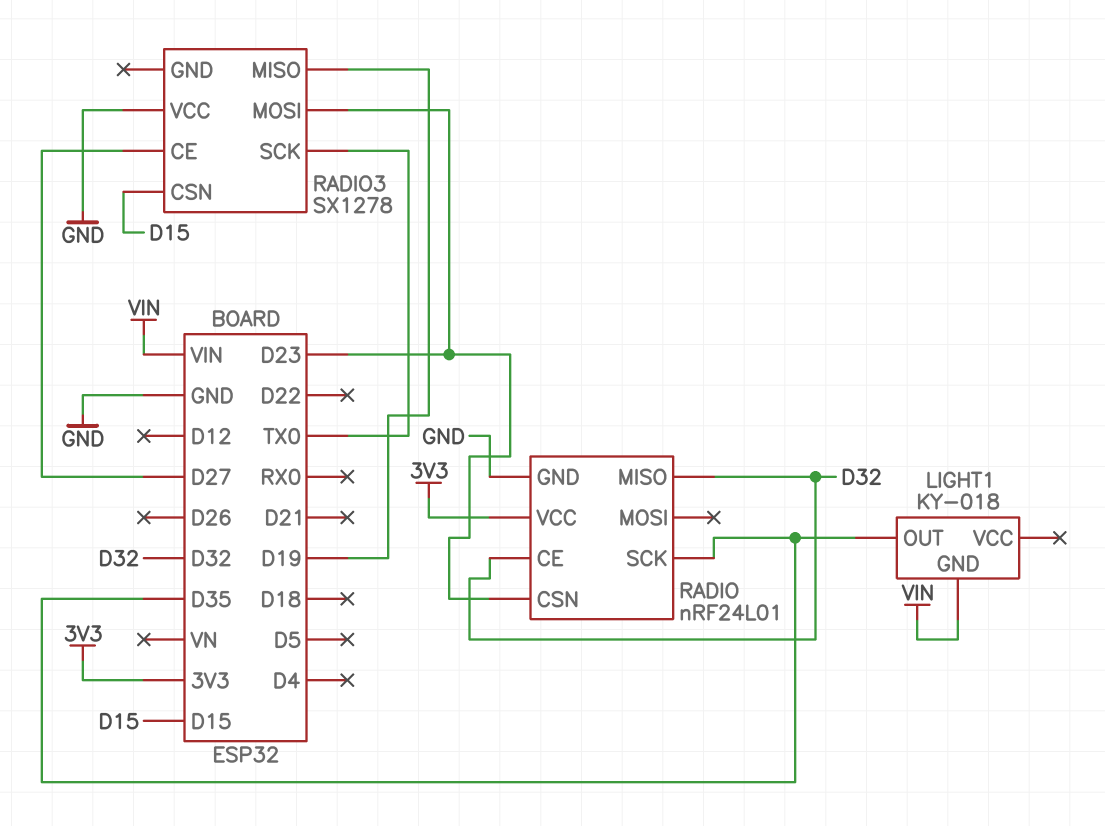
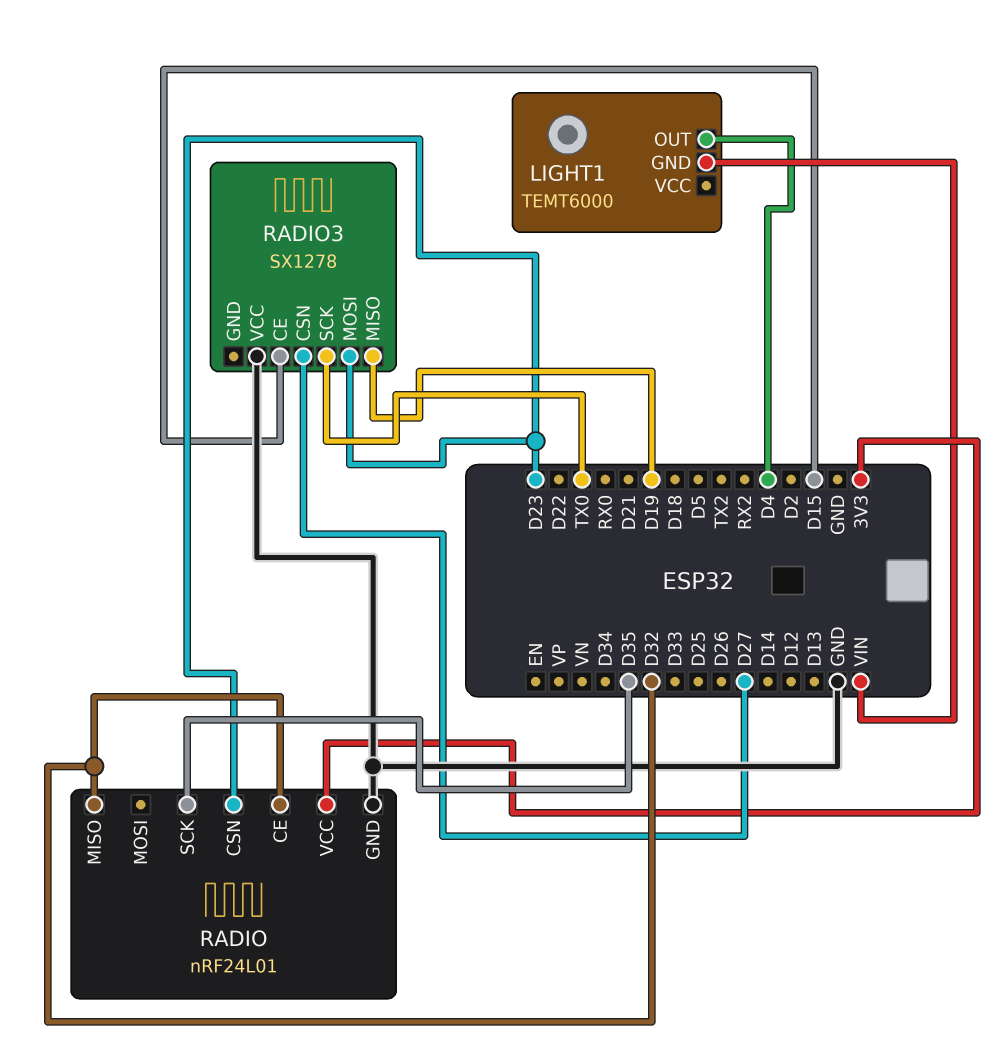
LIGHT1: KY-018 -> TEMT6000
LIGHT1 pin OUT: D35 -> D4
RADIO3 pin CE: D27 -> D15
RADIO3 pin CSN: D15 -> D27

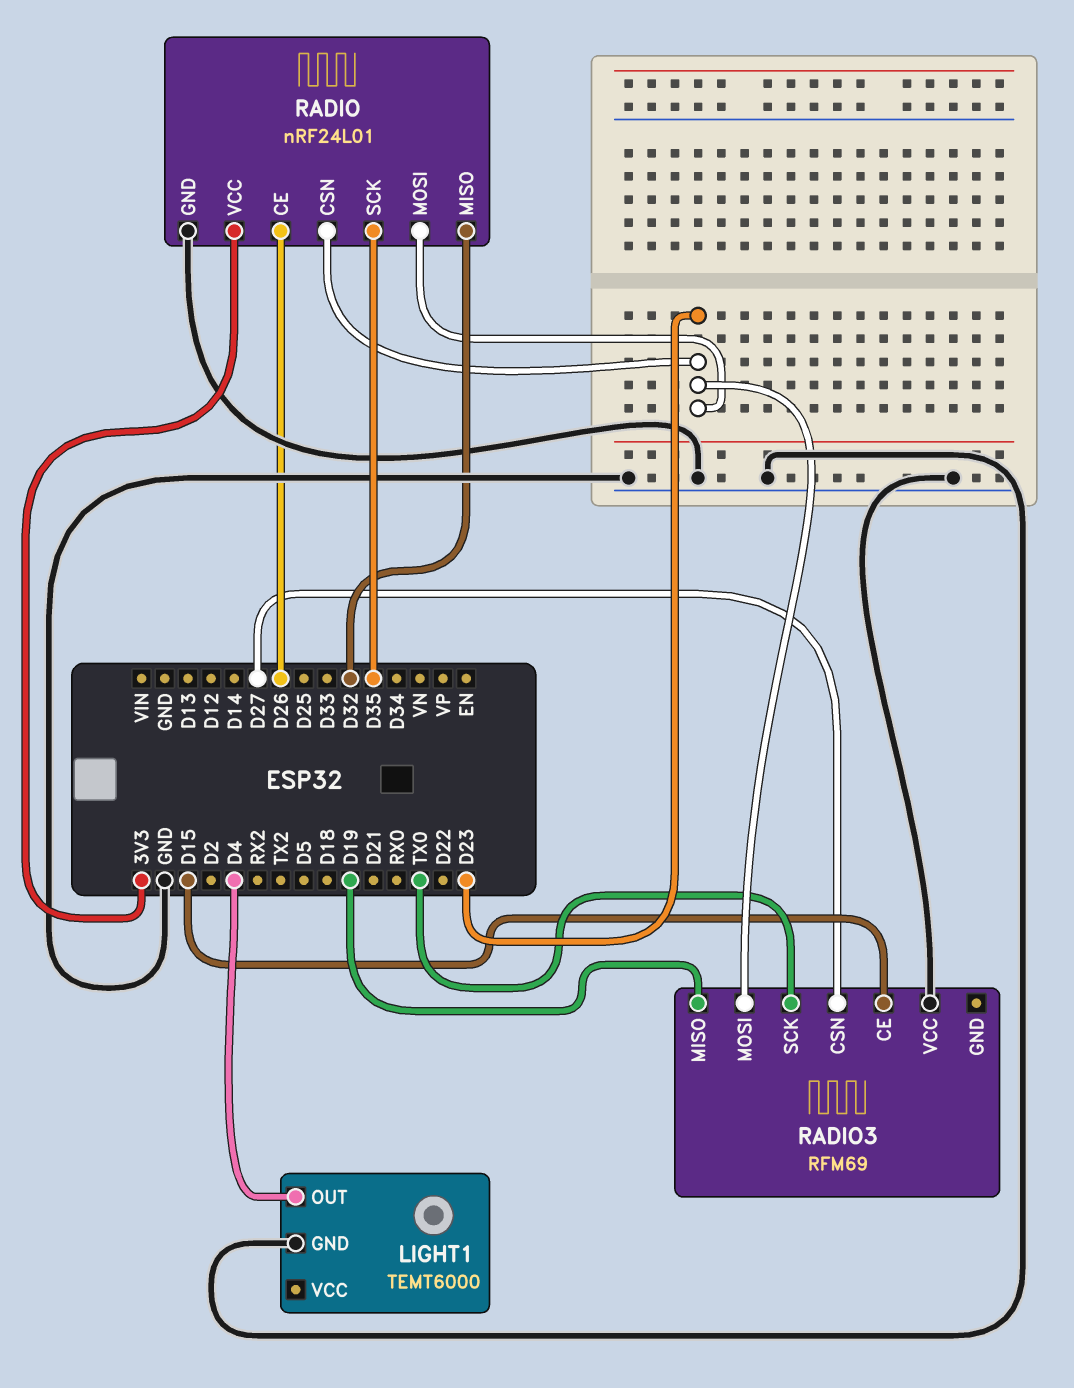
LIGHT1 pin GND: VIN -> GND
RADIO pin CE: D32 -> D26
RADIO pin MOSI: none -> D23
RADIO3: SX1278 -> RFM69

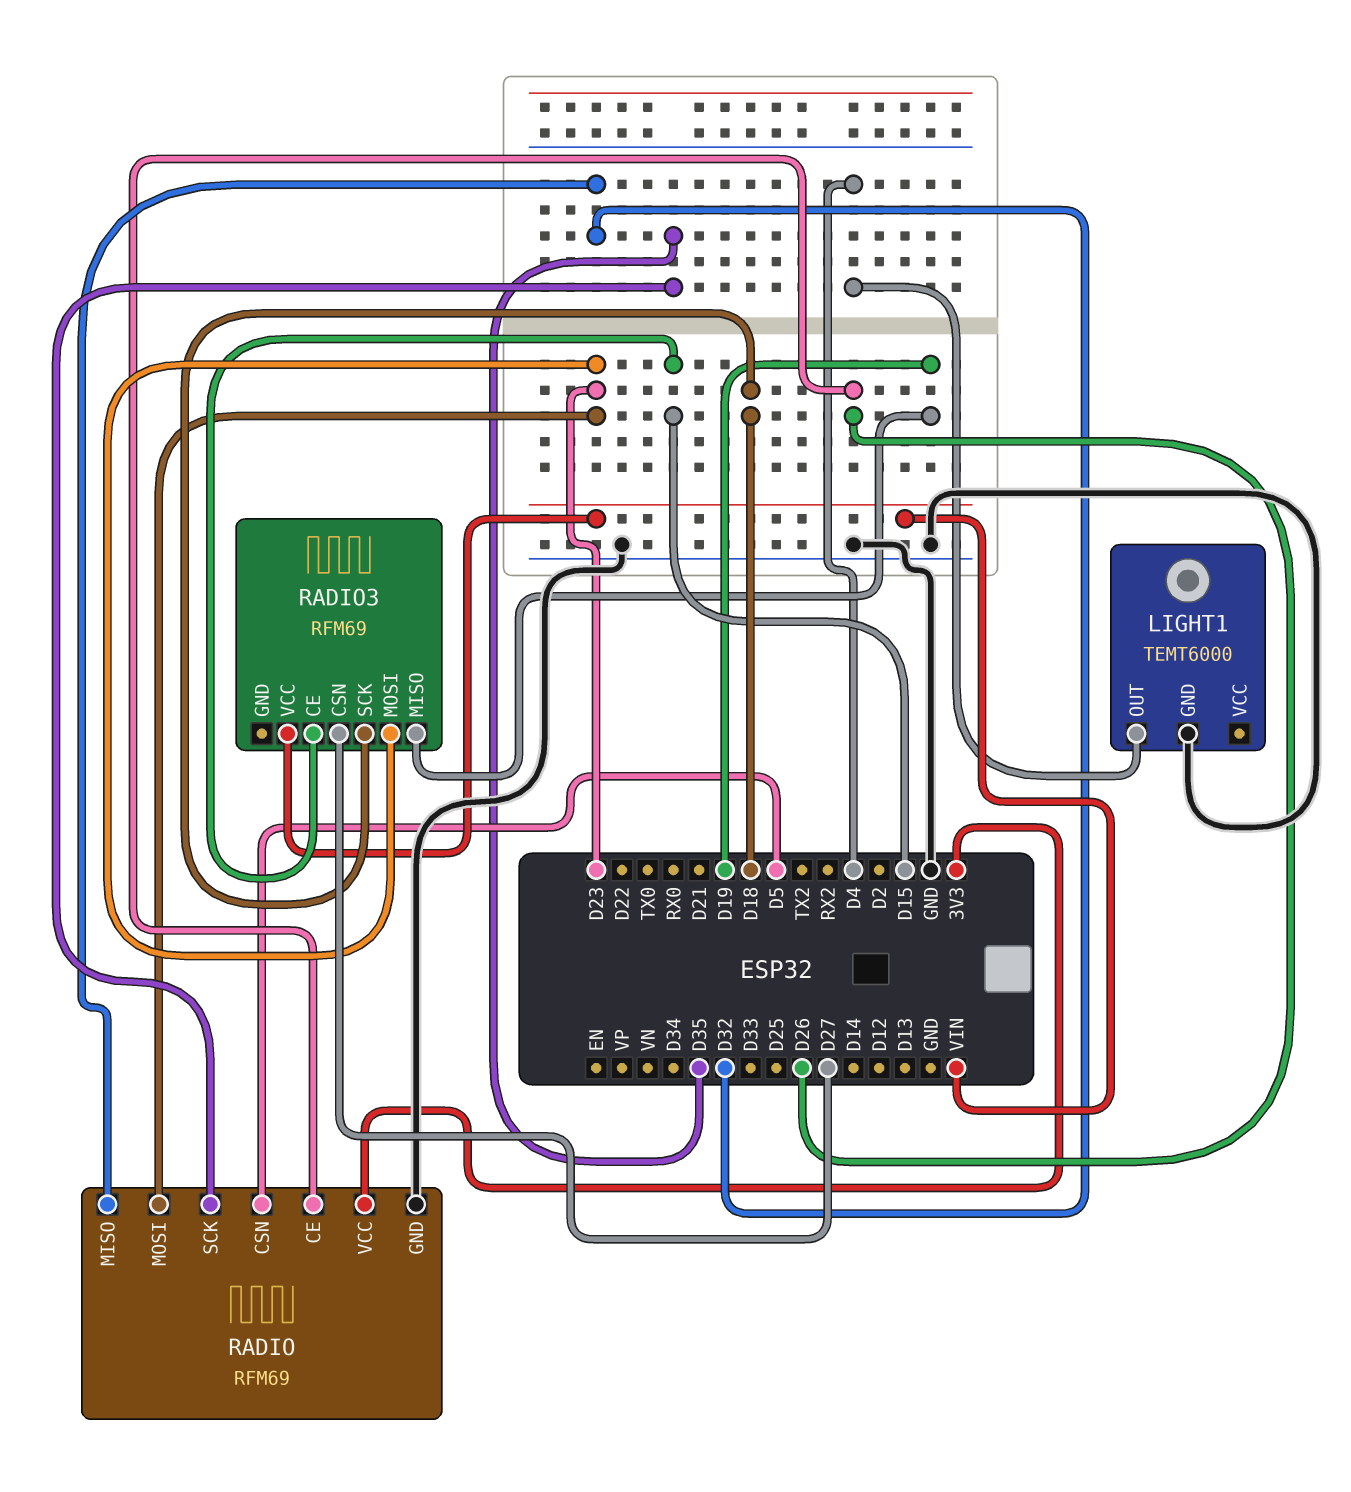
RADIO: nRF24L01 -> RFM69
RADIO pin CSN: D23 -> D5
RADIO3 pin SCK: TX0 -> D18
RADIO3 pin VCC: GND -> VIN

